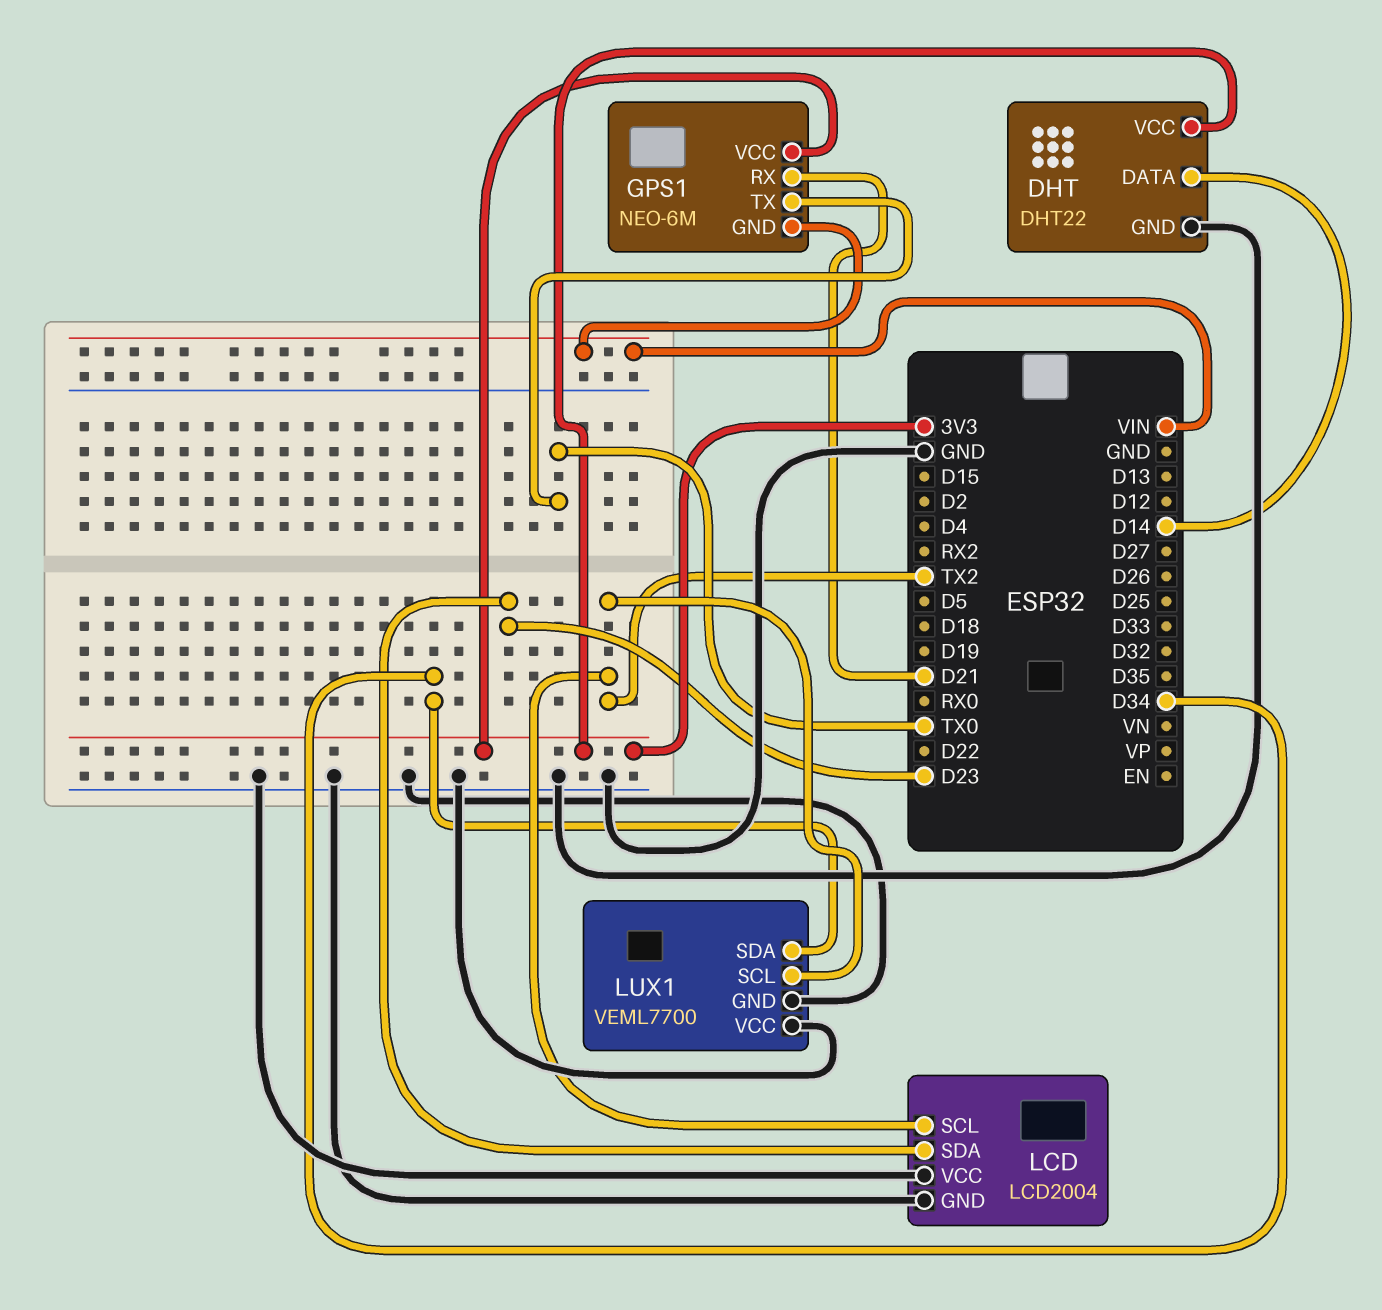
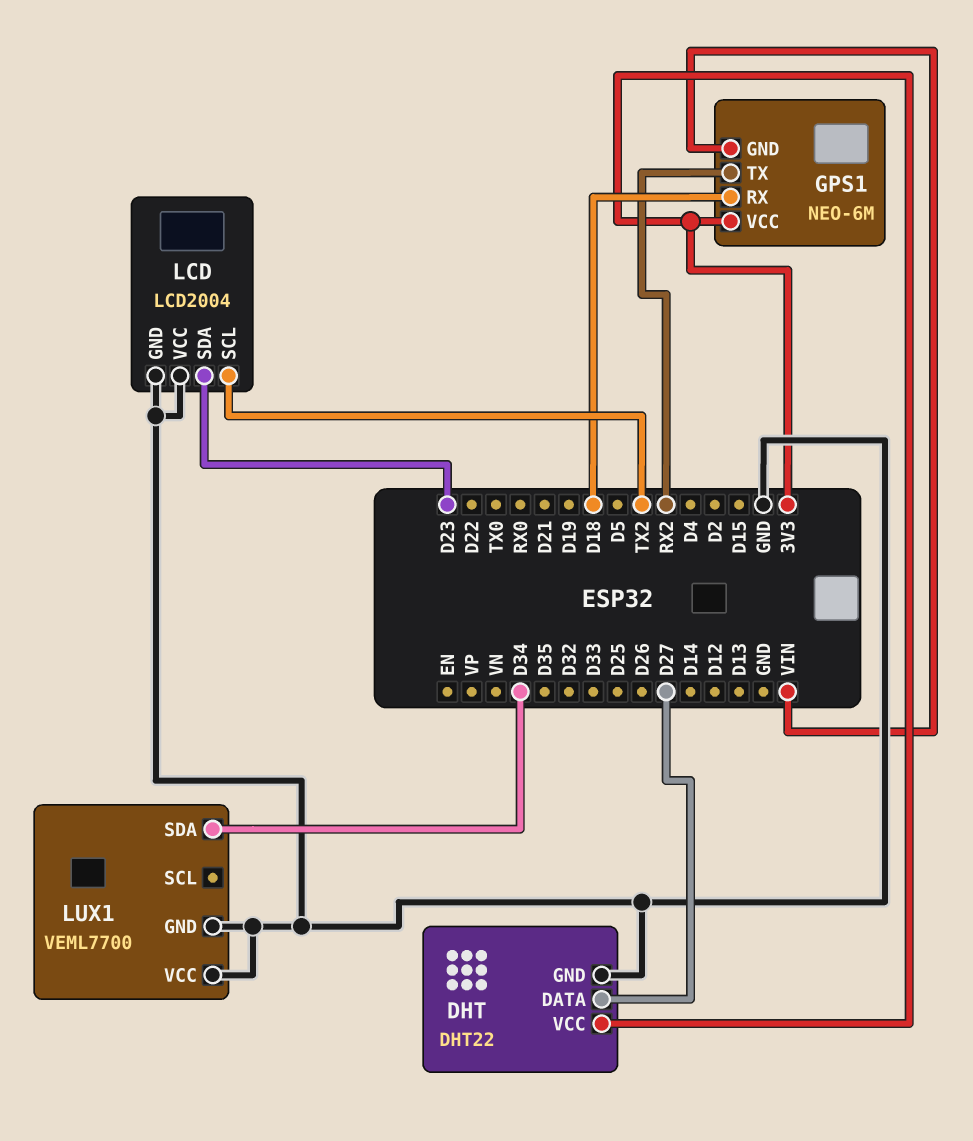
DHT pin DATA: D14 -> D27
GPS1 pin RX: D21 -> D18
GPS1 pin TX: TX0 -> RX2
LUX1 pin SCL: TX2 -> none

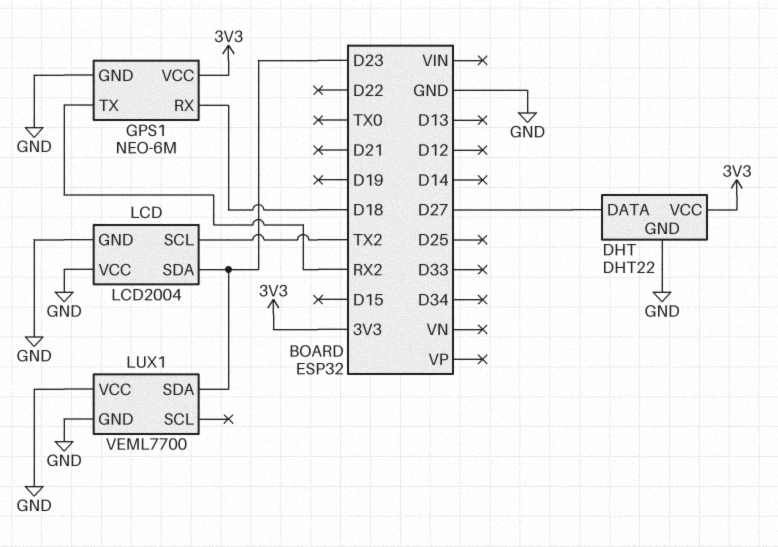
GPS1 pin GND: VIN -> GND
LUX1 pin SDA: D34 -> D23

